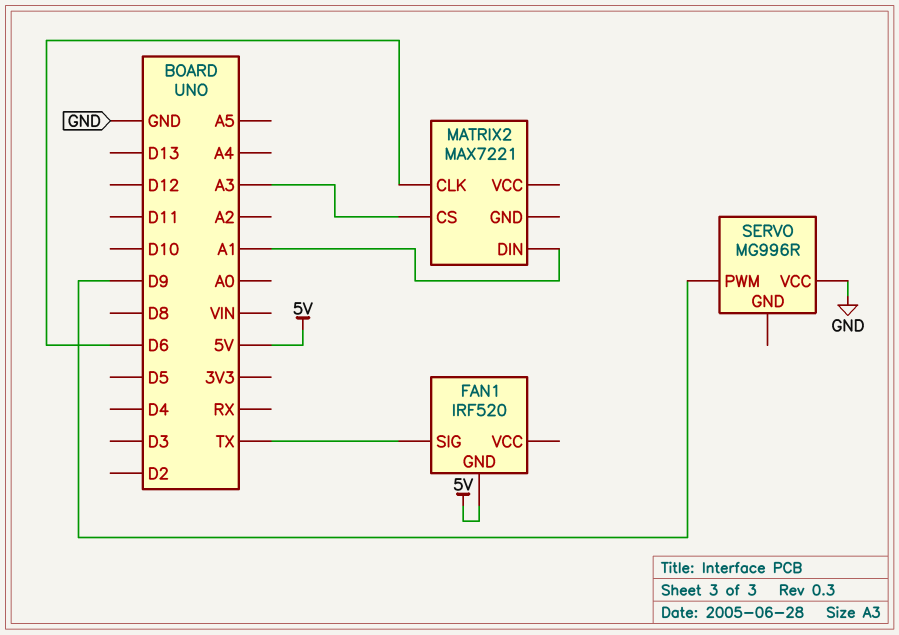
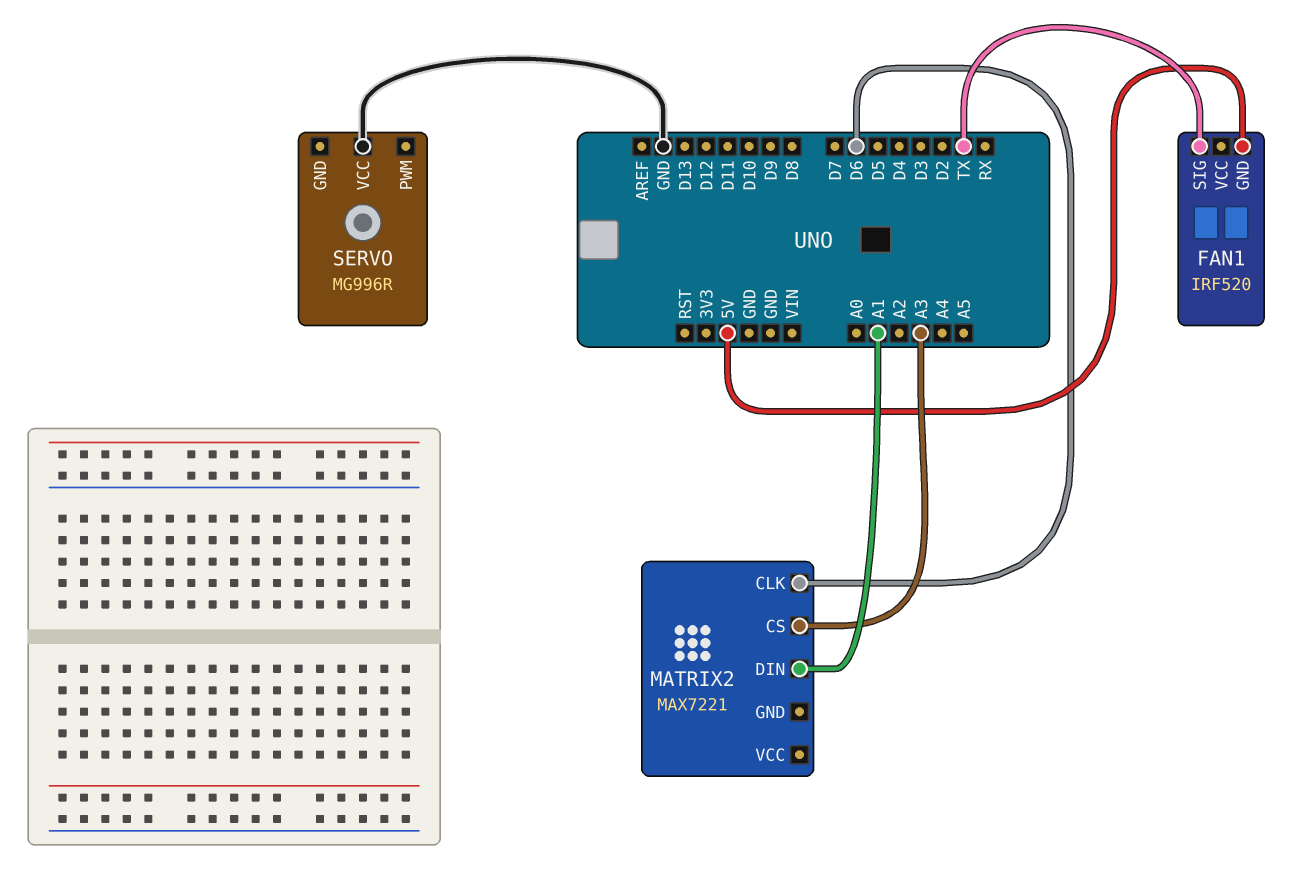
SERVO pin PWM: D9 -> none

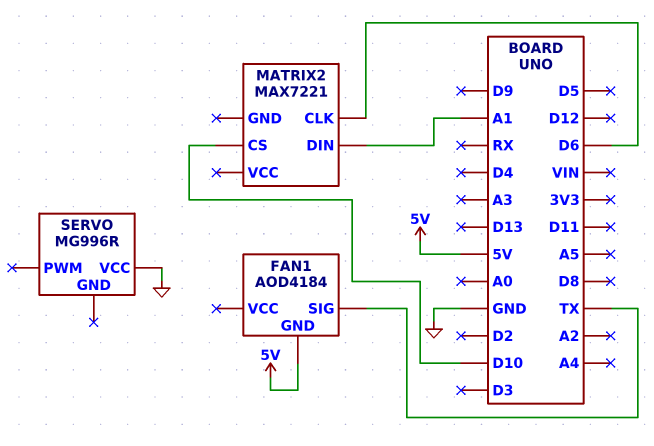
FAN1: IRF520 -> AOD4184
MATRIX2 pin CS: A3 -> D10

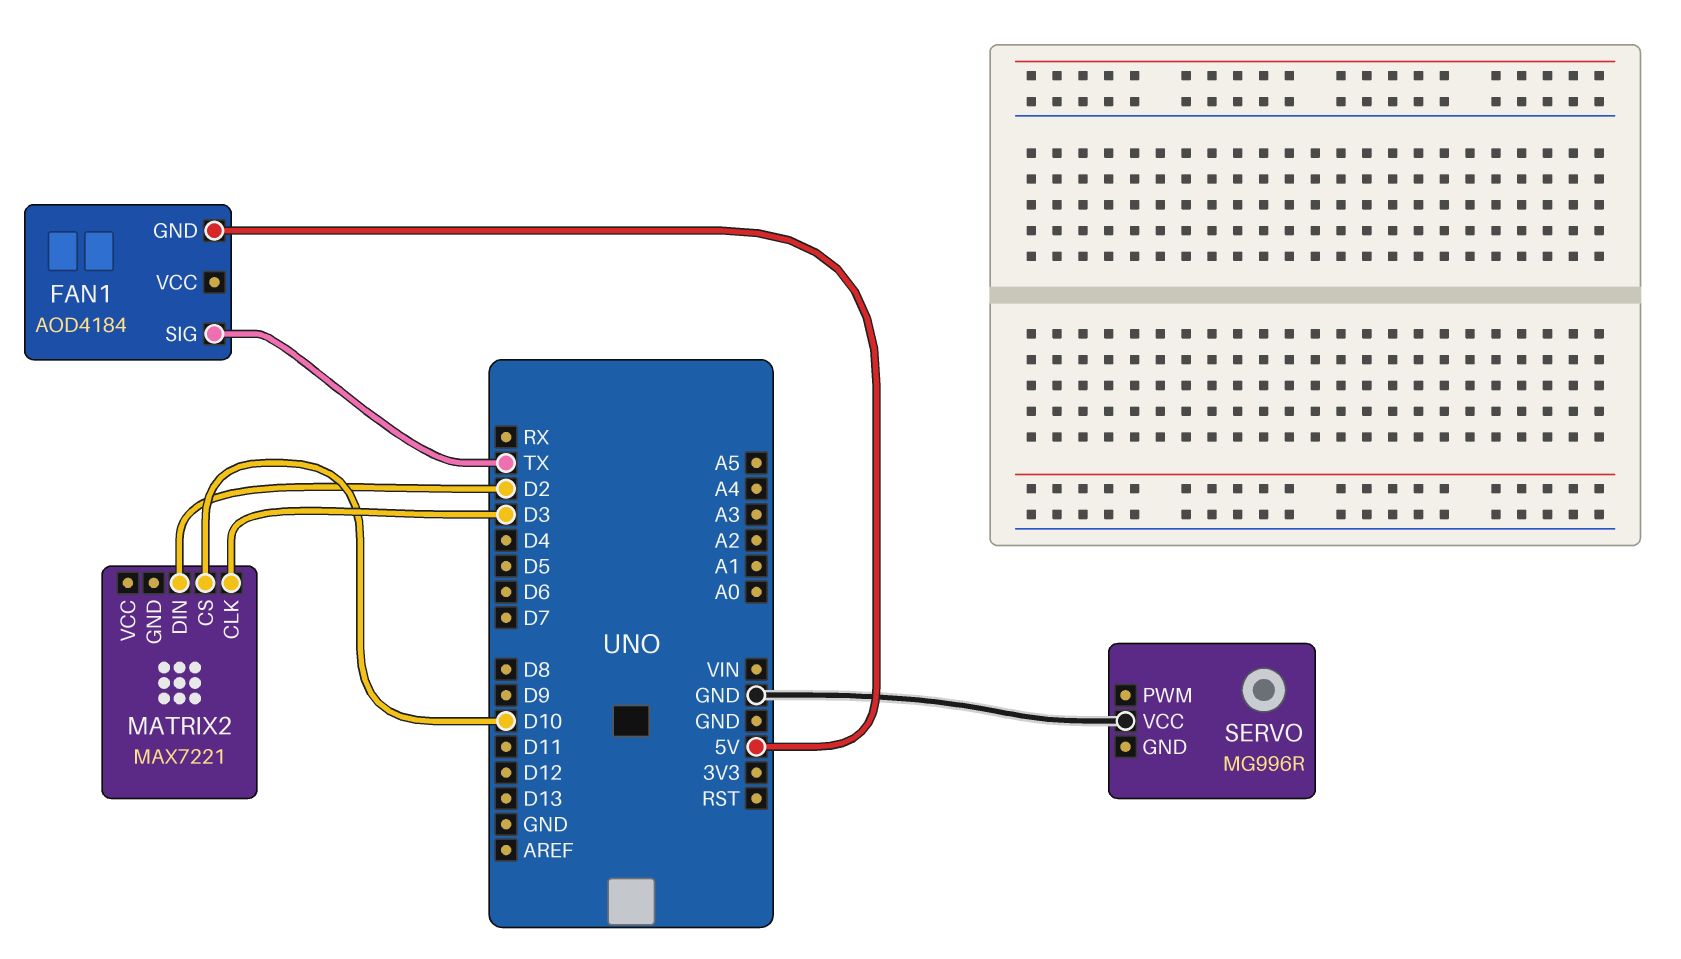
MATRIX2 pin CLK: D6 -> D3
MATRIX2 pin DIN: A1 -> D2

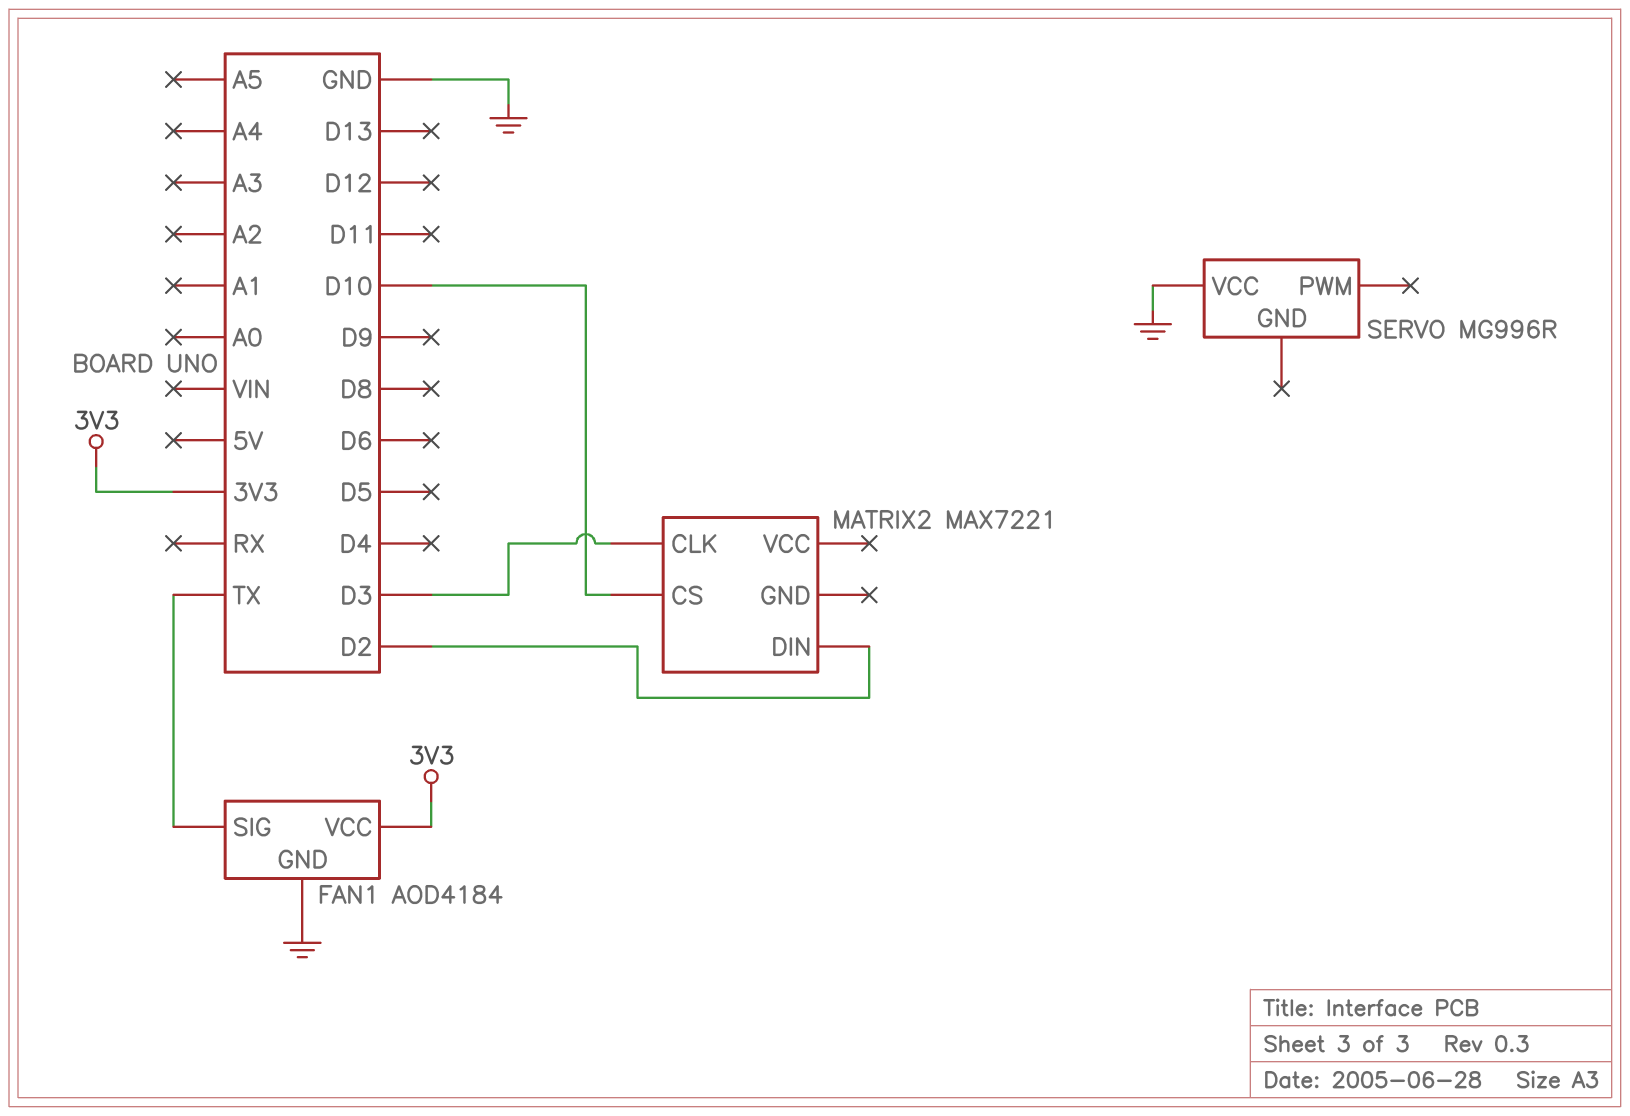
FAN1 pin GND: 5V -> GND
FAN1 pin VCC: none -> 3V3

